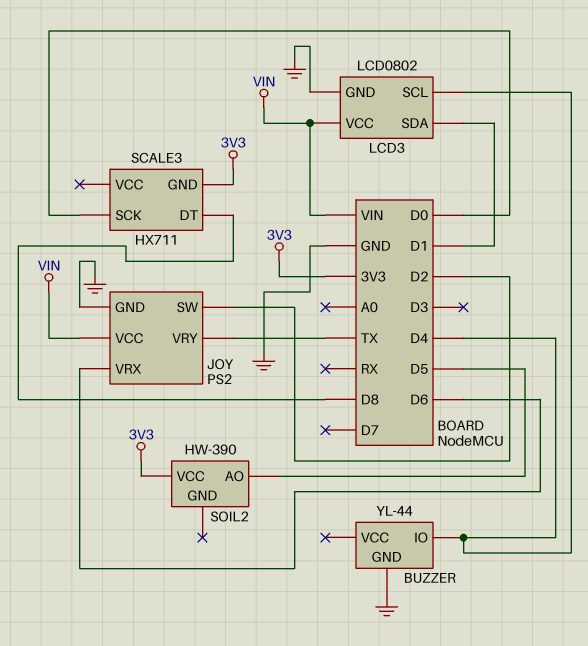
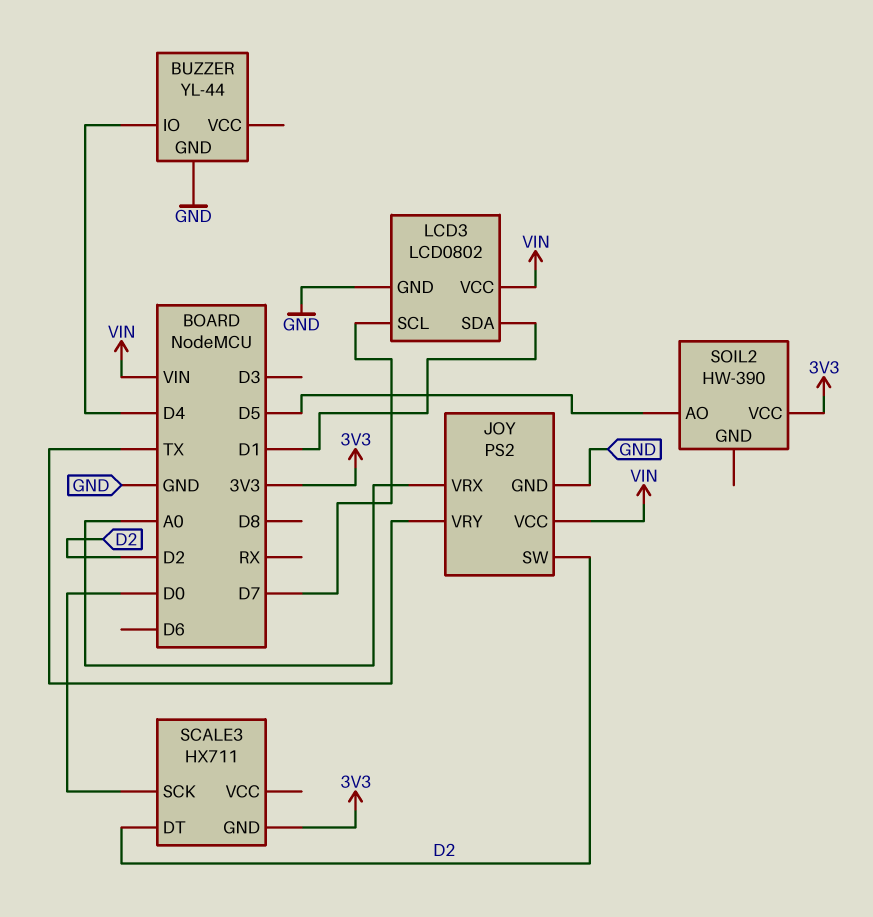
JOY pin VRX: D6 -> A0
LCD3 pin SCL: D4 -> D7
SCALE3 pin DT: D8 -> D2

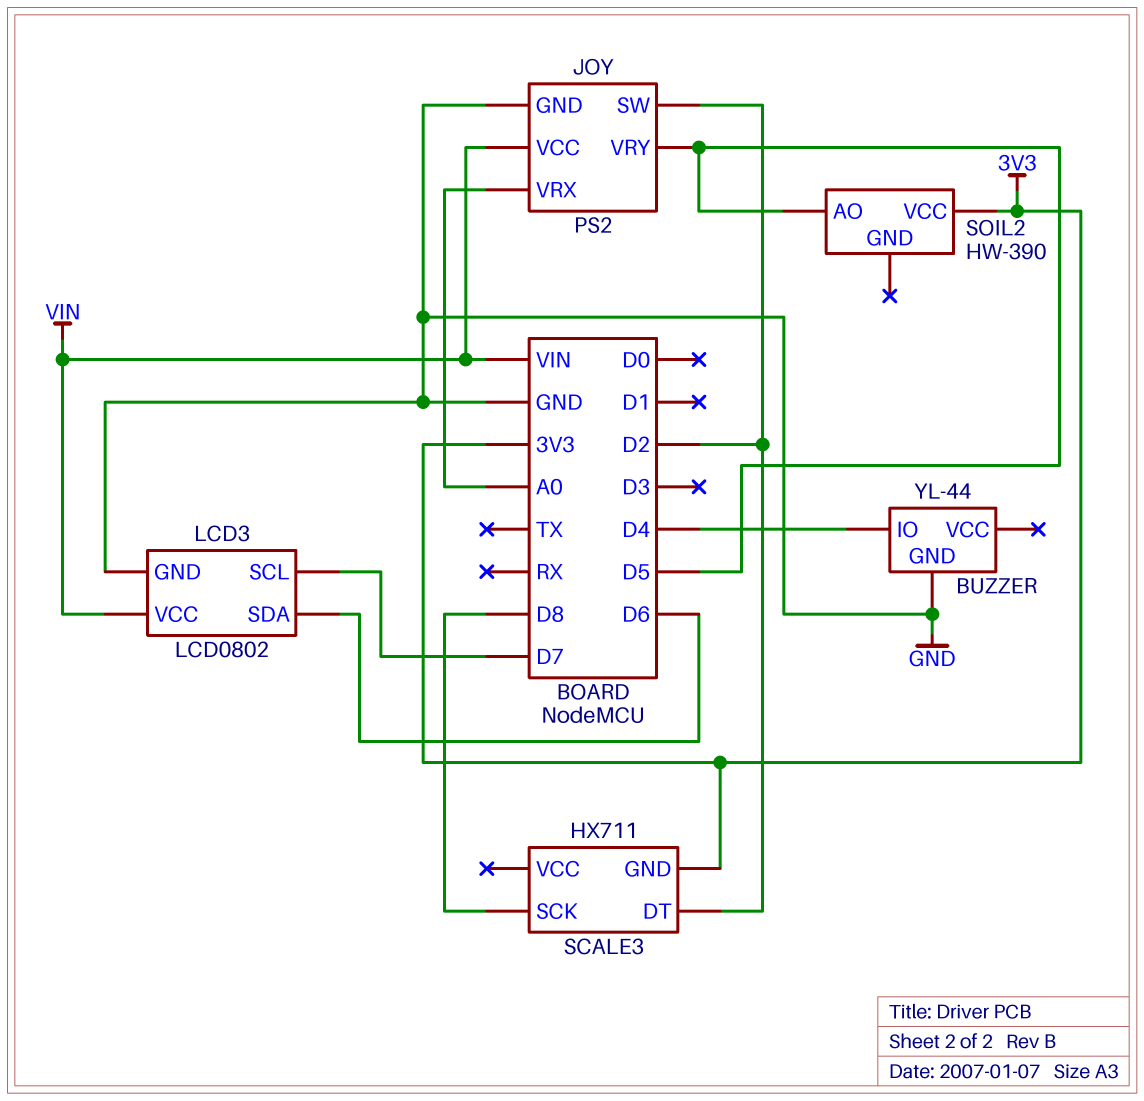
JOY pin VRY: TX -> D5
LCD3 pin SDA: D1 -> D6
SCALE3 pin SCK: D0 -> D8

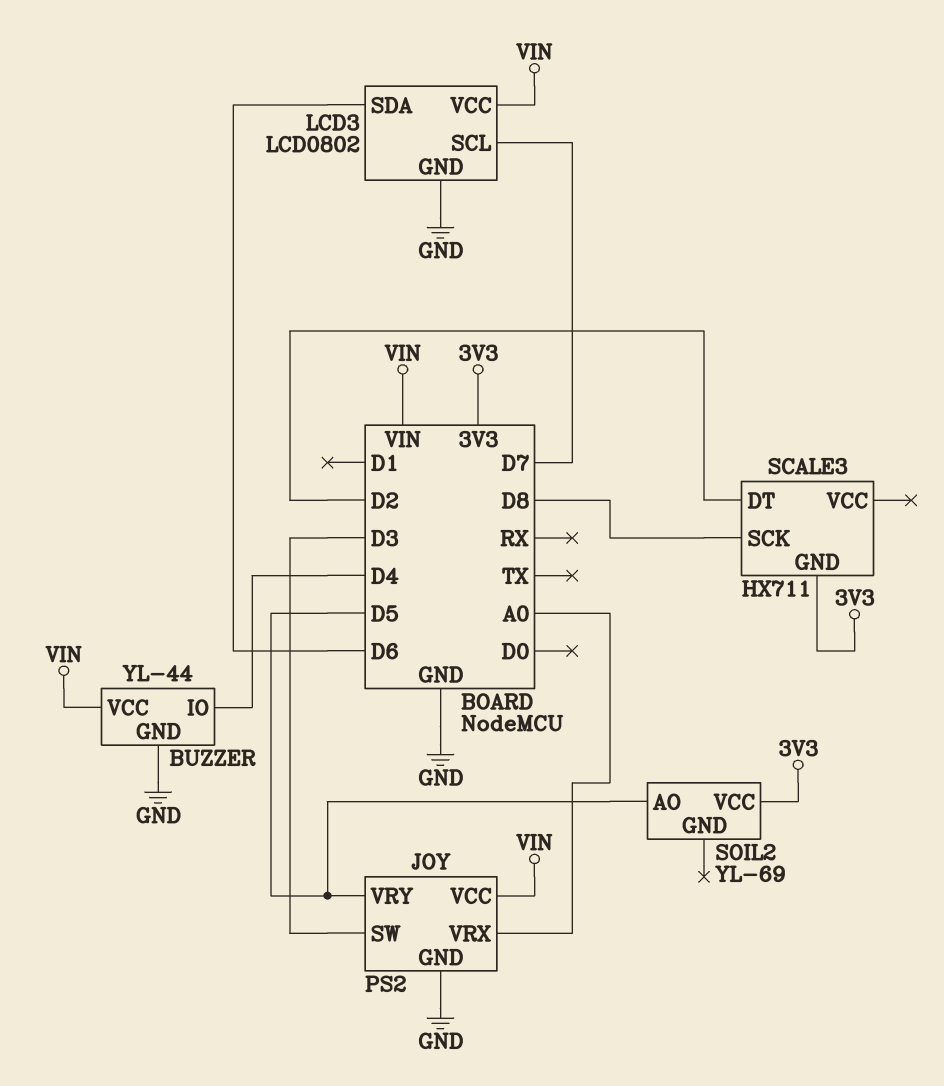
BUZZER pin VCC: none -> VIN
JOY pin SW: D2 -> D3
SOIL2: HW-390 -> YL-69

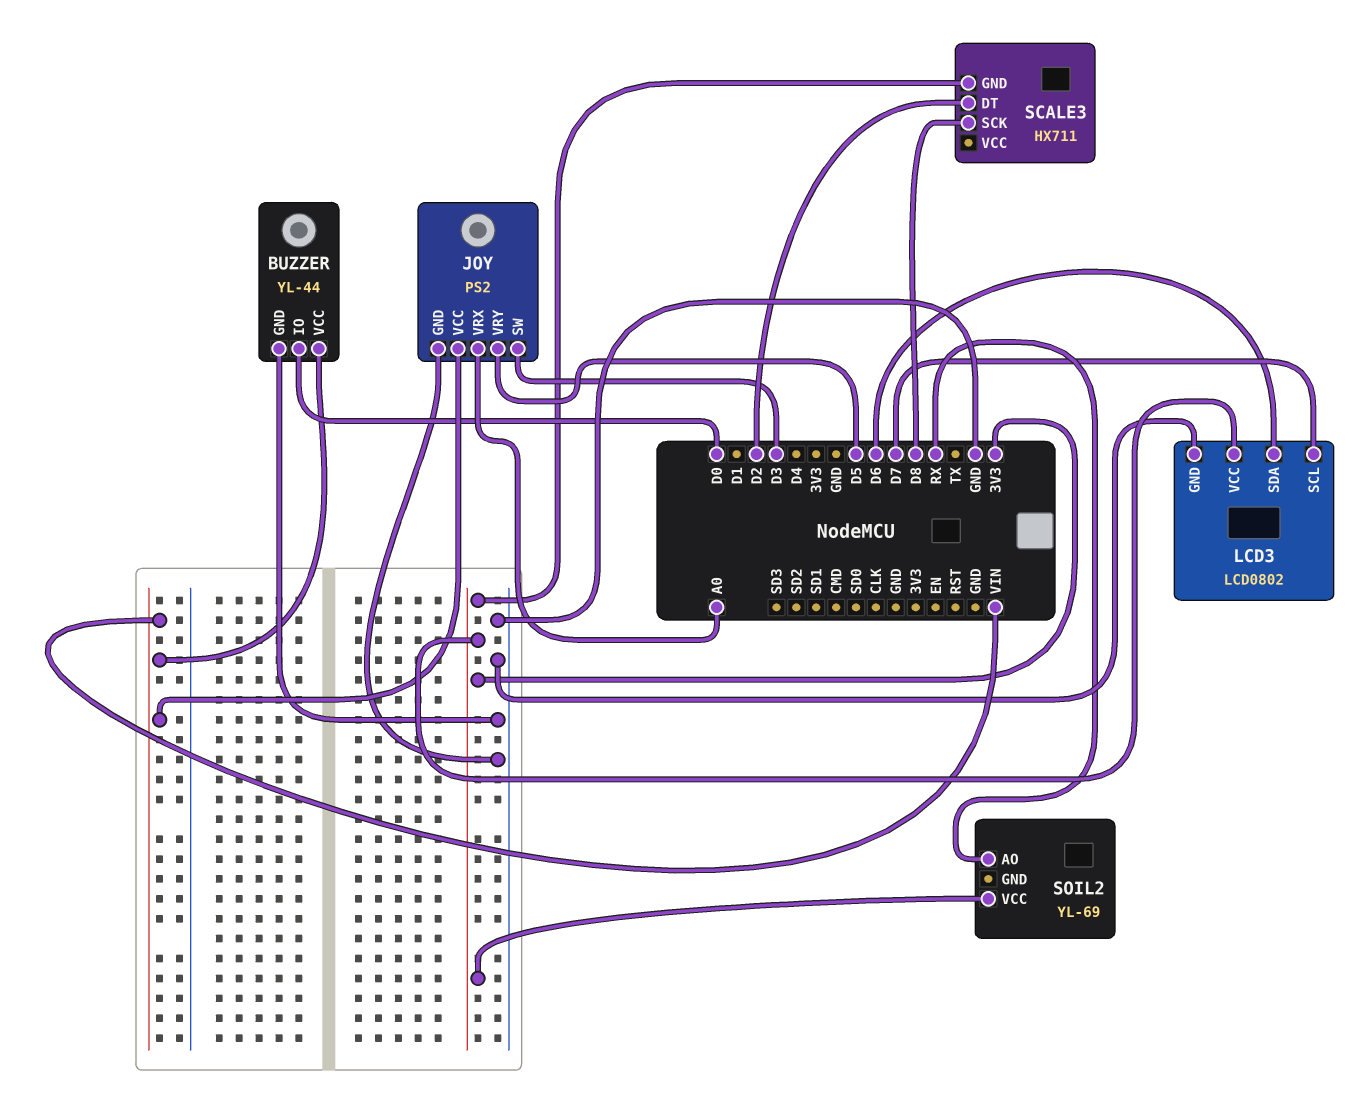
BUZZER pin IO: D4 -> D0
LCD3 pin VCC: VIN -> 3V3
SOIL2 pin AO: D5 -> RX

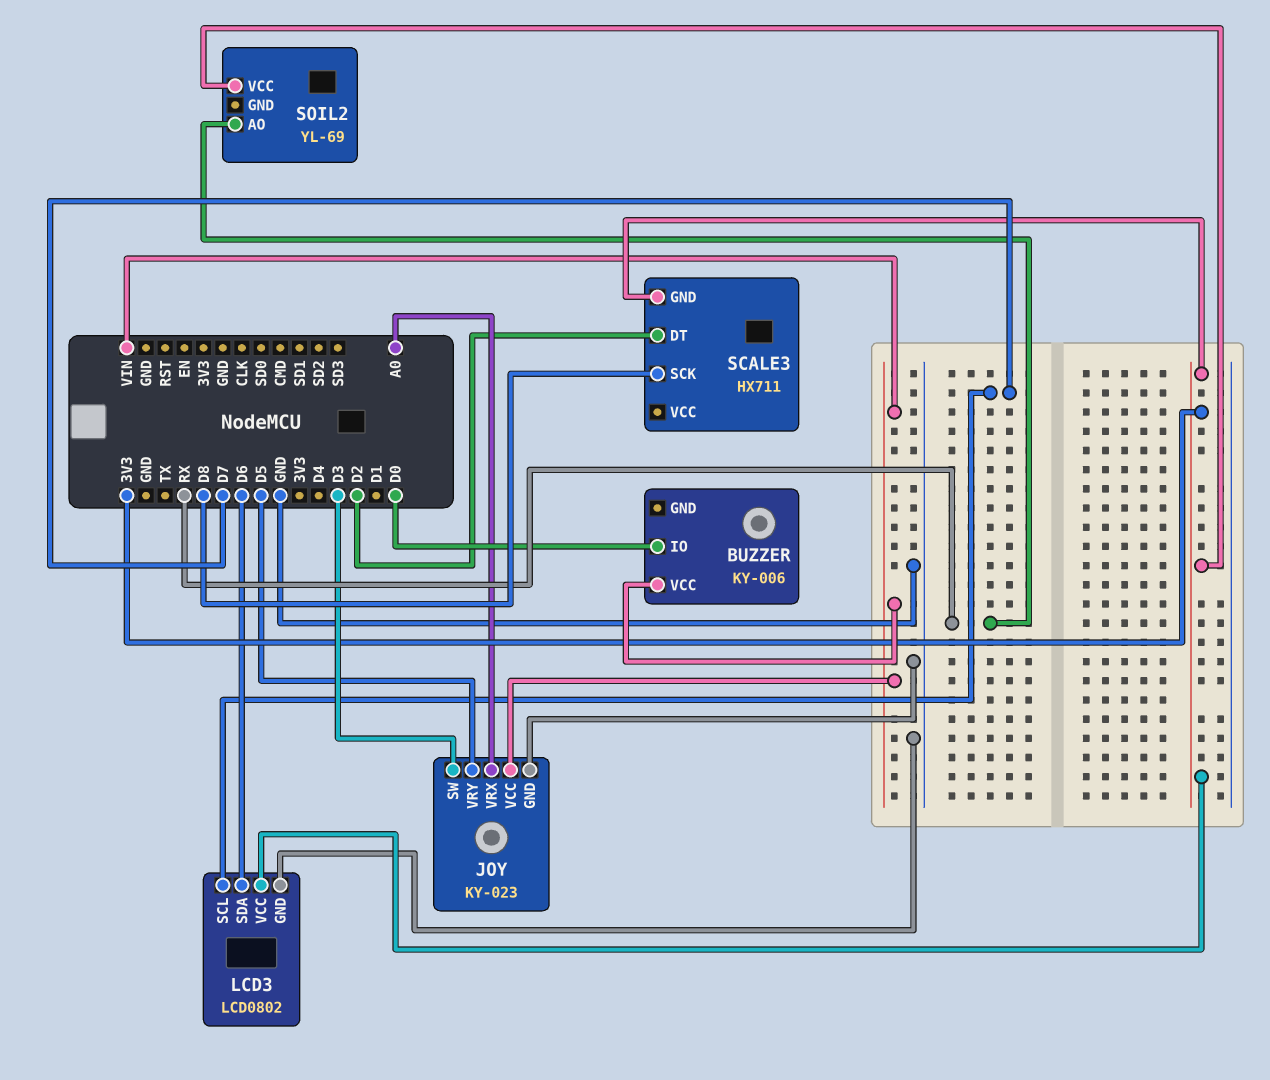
BUZZER: YL-44 -> KY-006
BUZZER pin GND: GND -> none
JOY: PS2 -> KY-023

